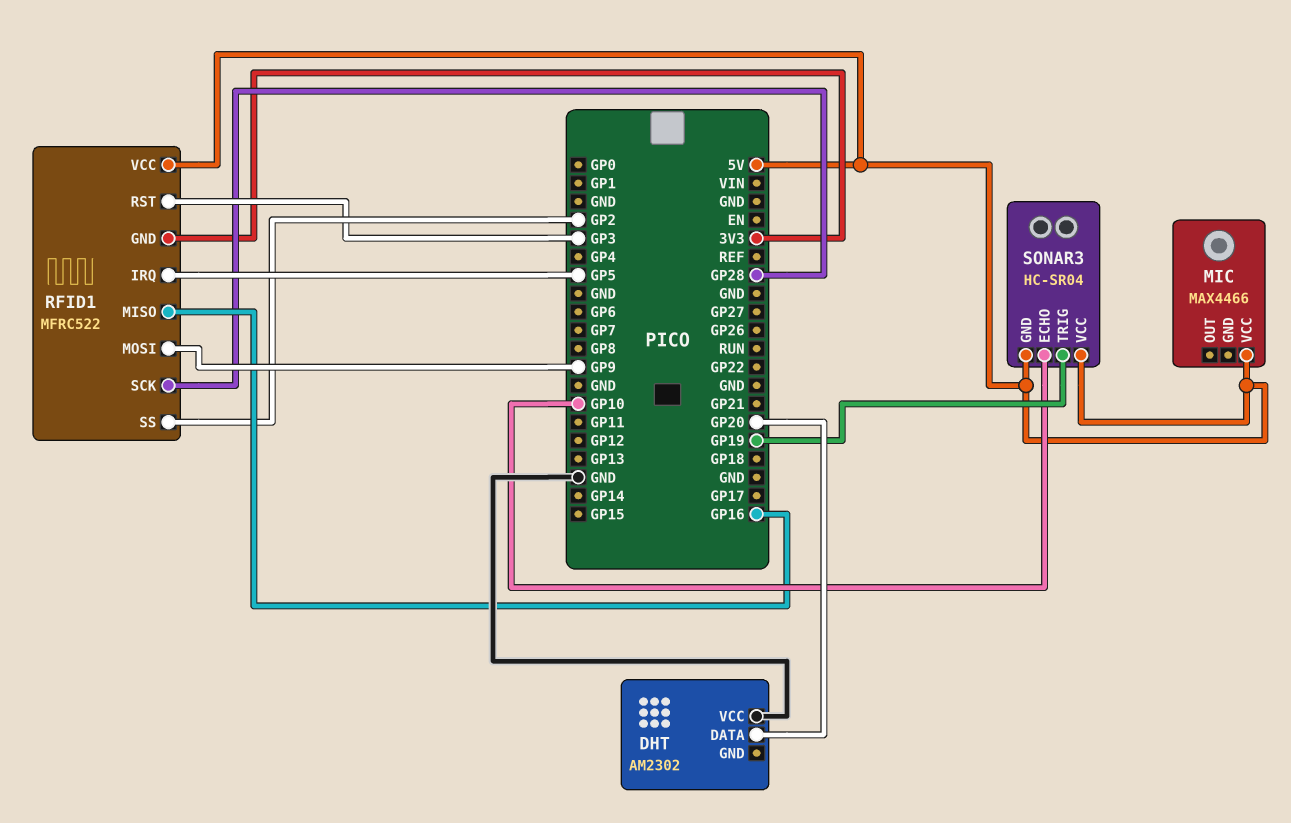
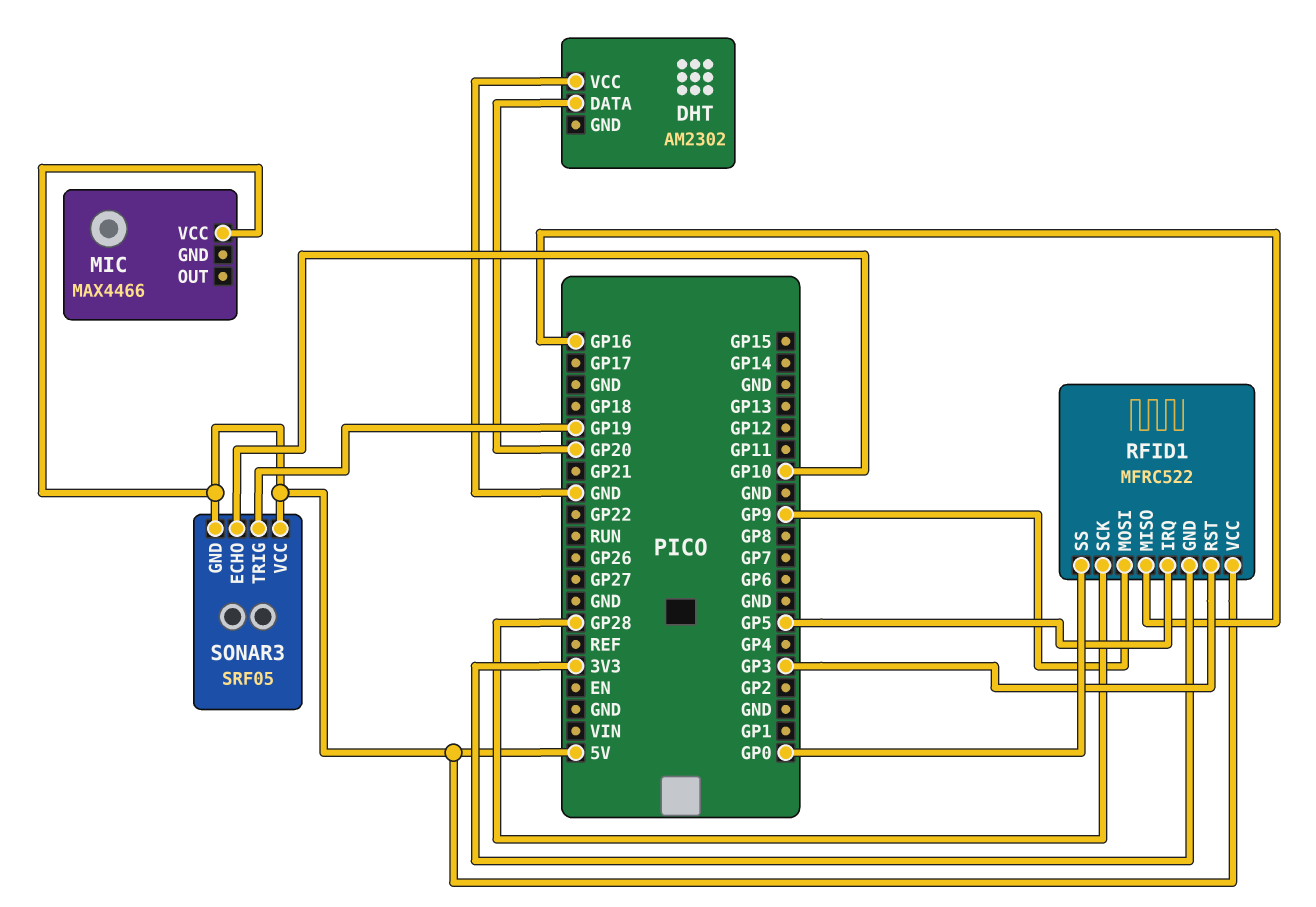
RFID1 pin SS: GP2 -> GP0
SONAR3: HC-SR04 -> SRF05

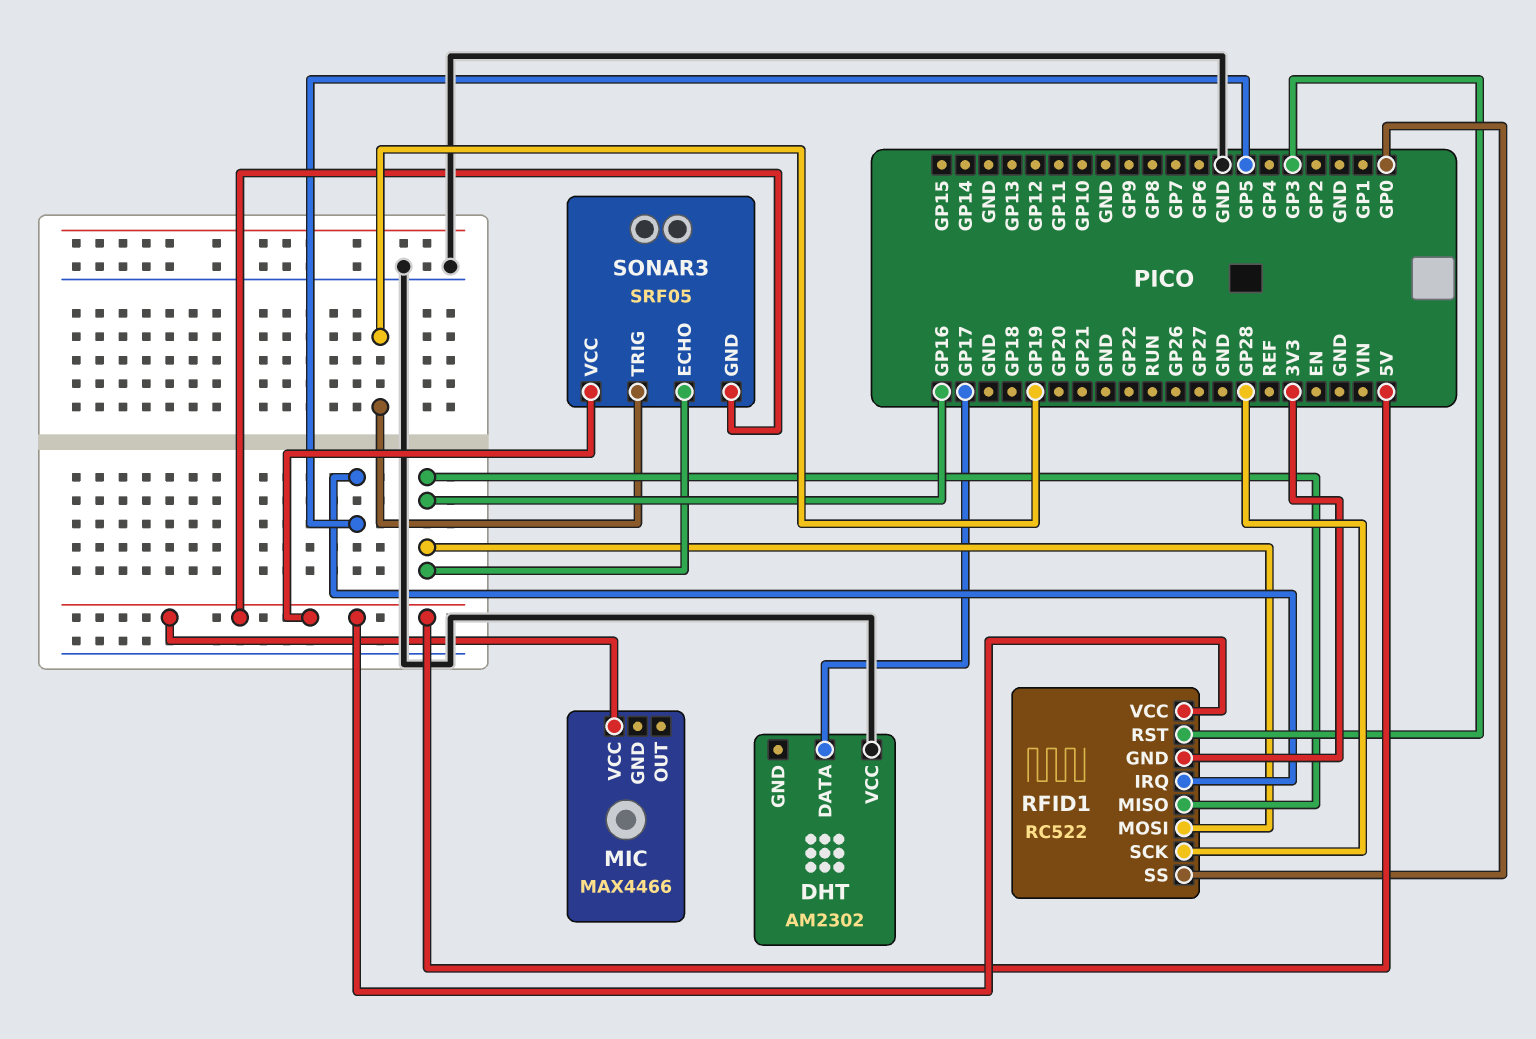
DHT pin DATA: GP20 -> GP17
RFID1: MFRC522 -> RC522
RFID1 pin MOSI: GP9 -> GP16
SONAR3 pin ECHO: GP10 -> GP16

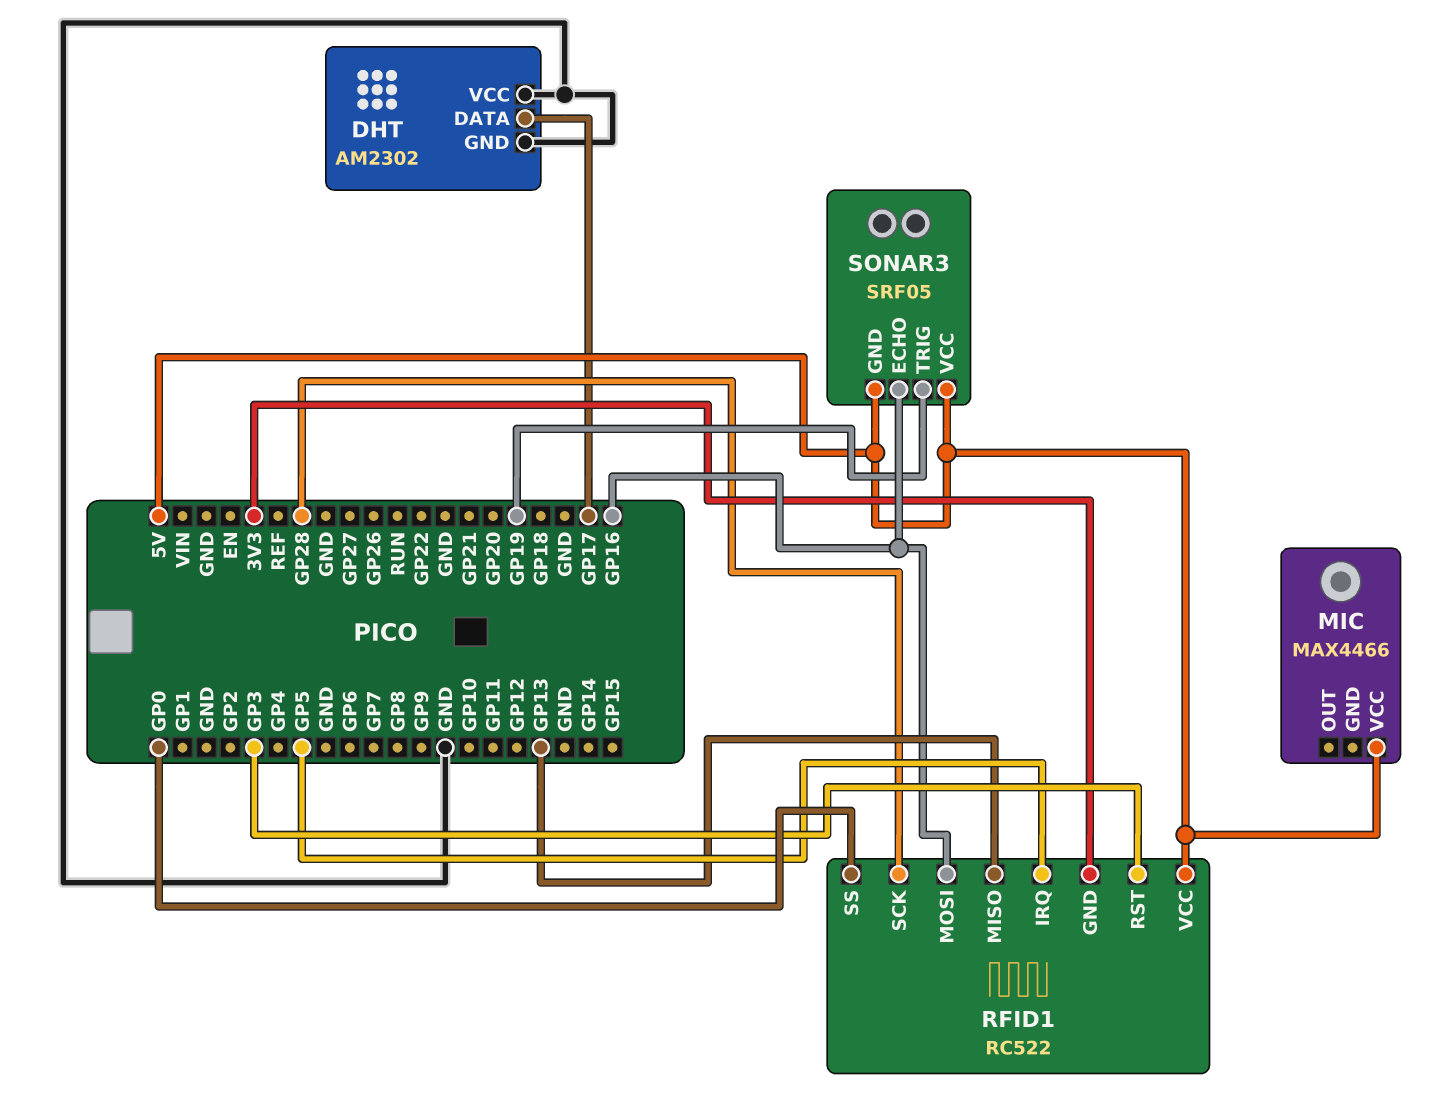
DHT pin GND: none -> GND
RFID1 pin MISO: GP16 -> GP13

